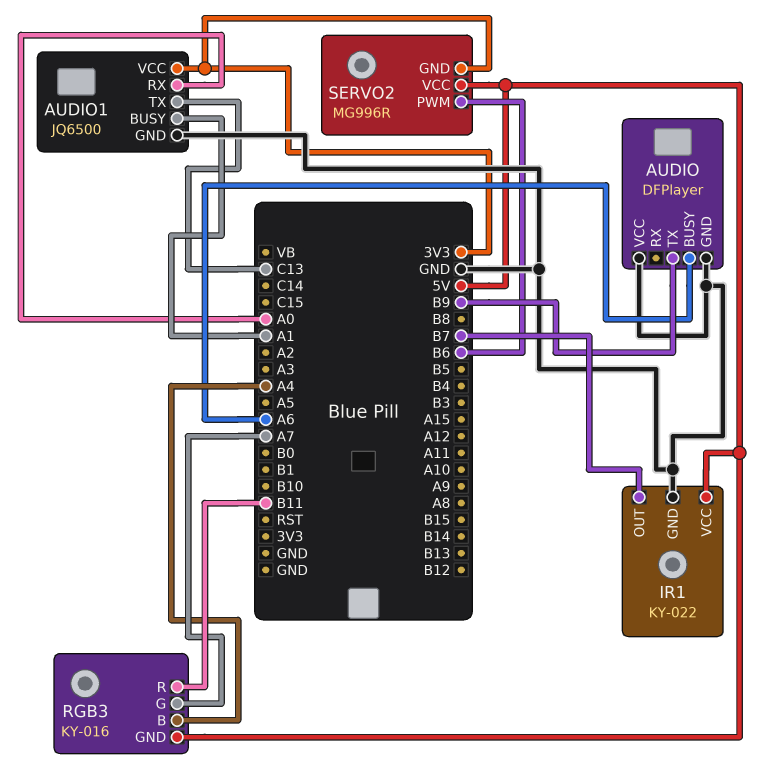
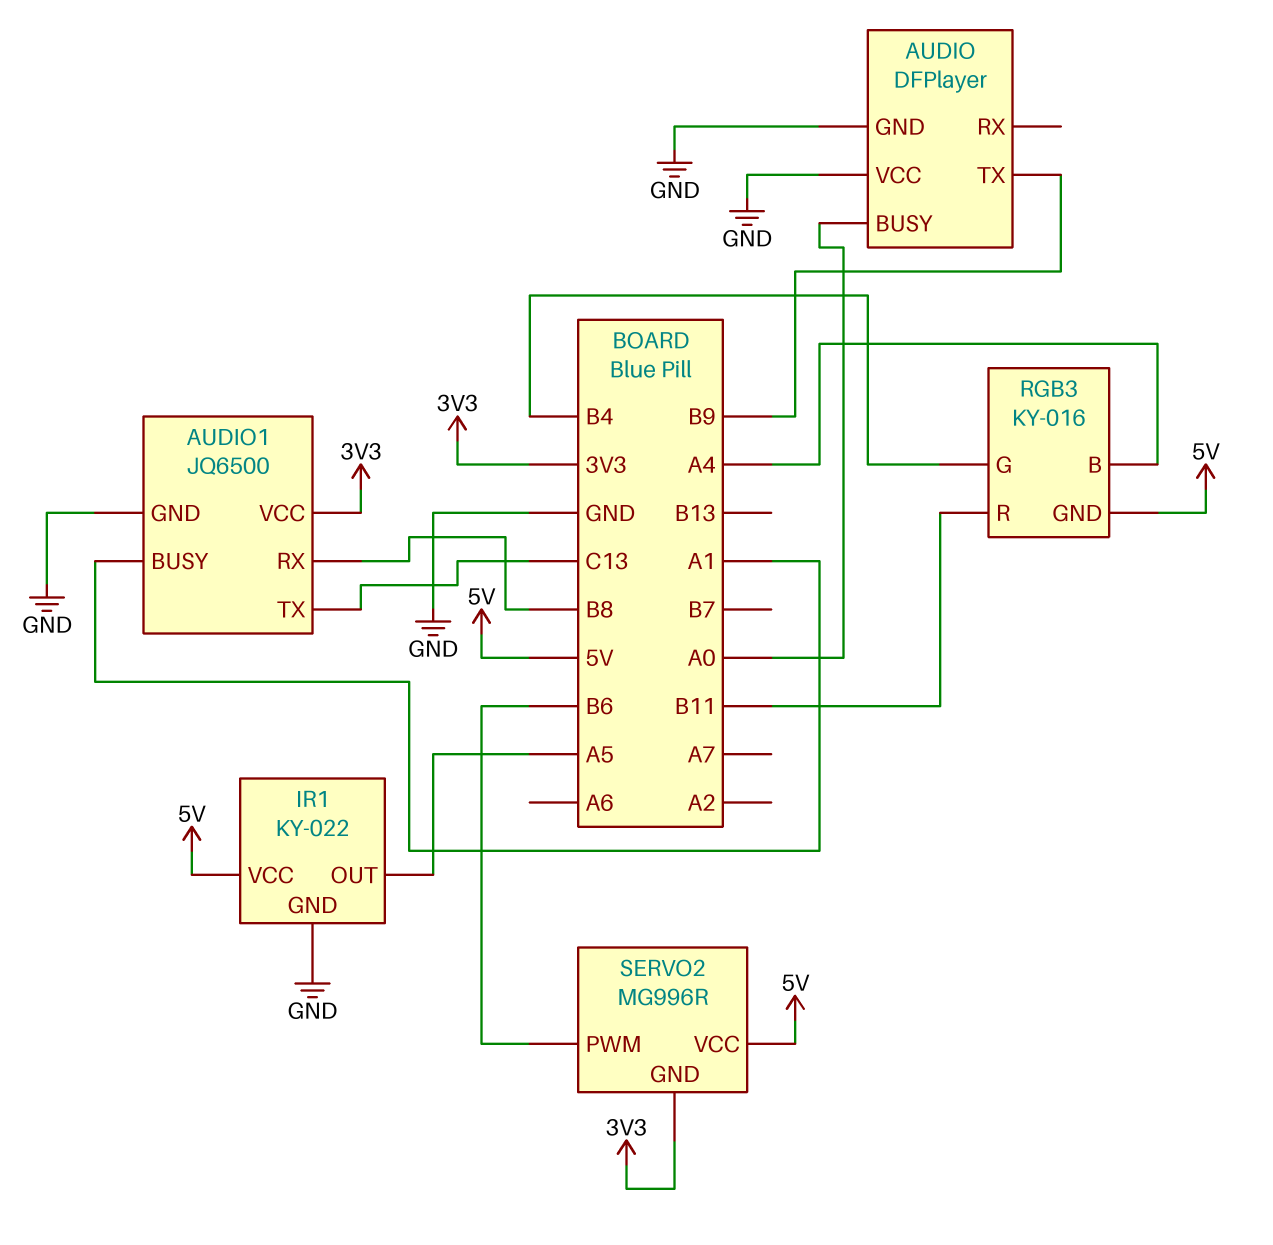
AUDIO pin BUSY: A6 -> A0
AUDIO1 pin RX: A0 -> B8
IR1 pin OUT: B7 -> A5
RGB3 pin G: A7 -> B4

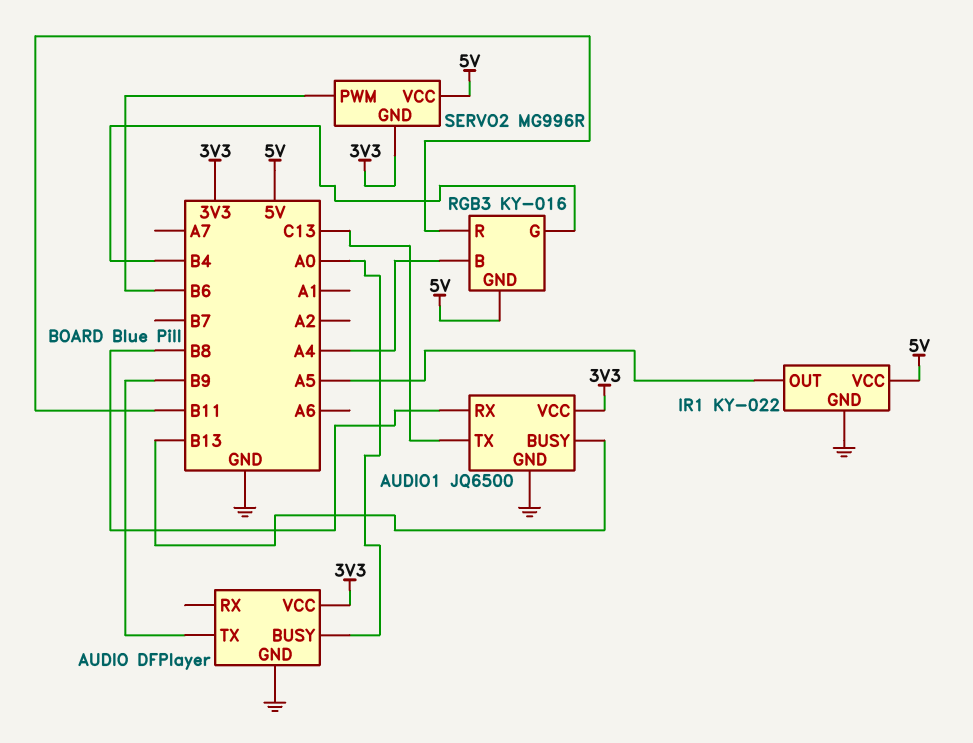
AUDIO pin VCC: GND -> 3V3
AUDIO1 pin BUSY: A1 -> B13

